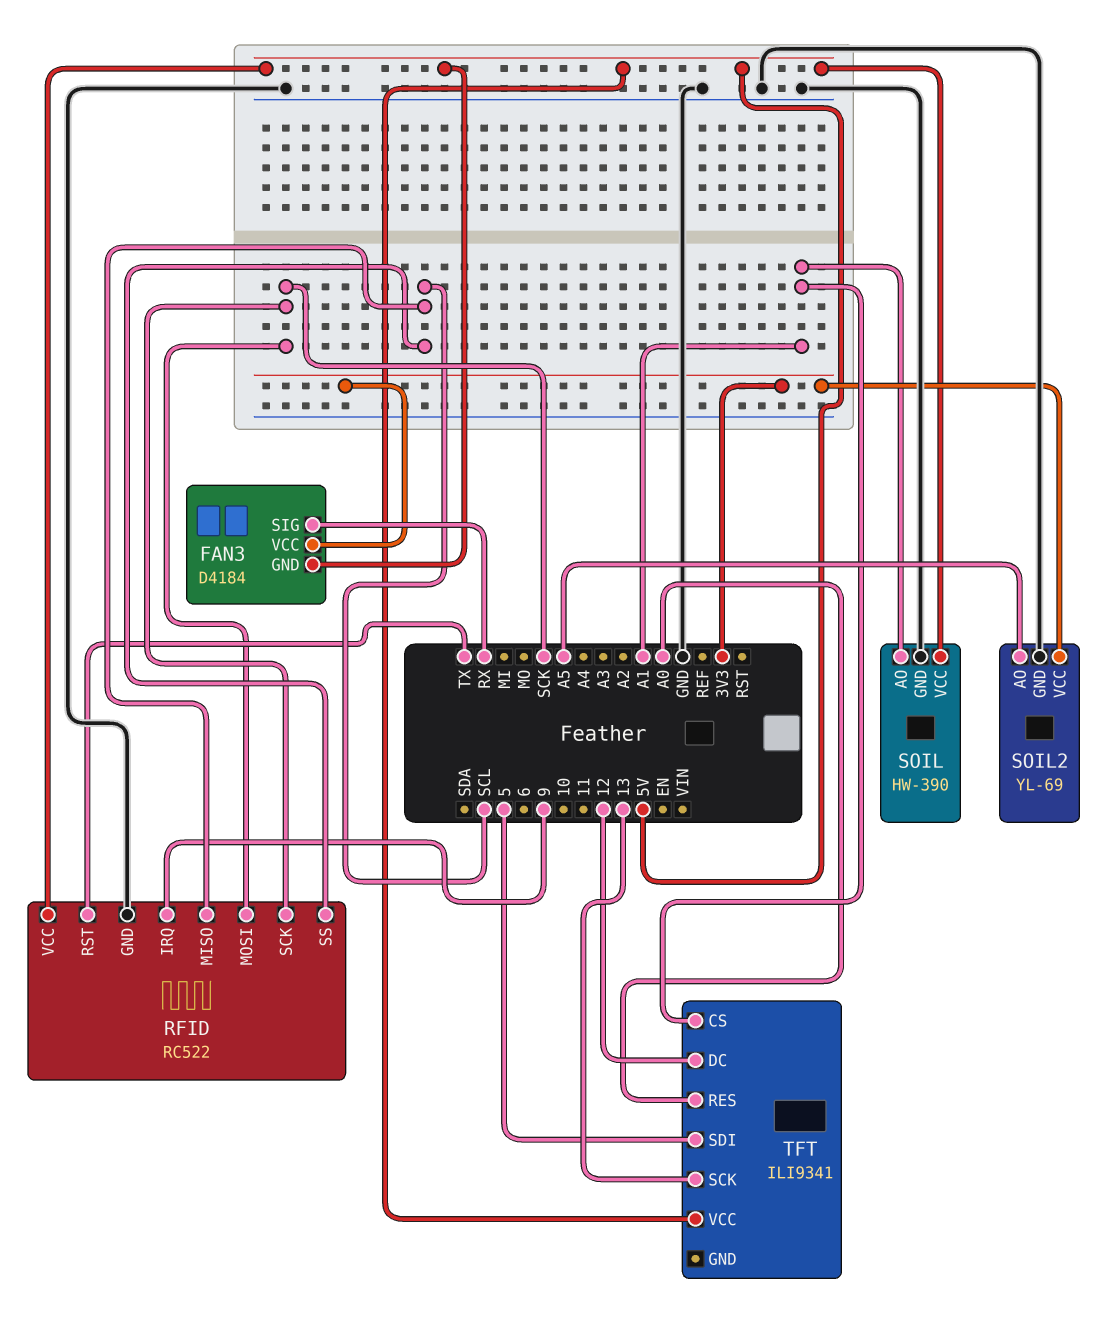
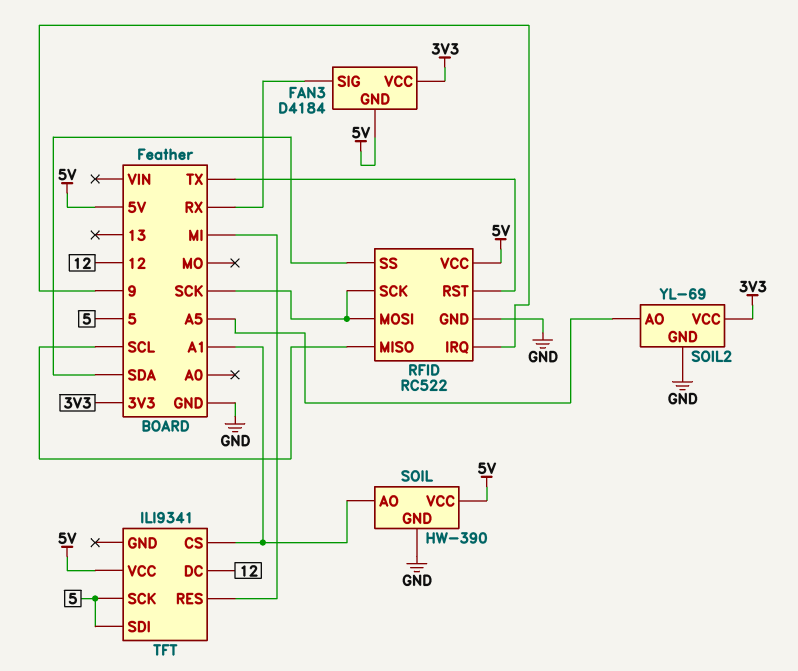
RFID pin SS: SCL -> SDA
TFT pin RES: A0 -> MI
TFT pin SCK: 13 -> 5

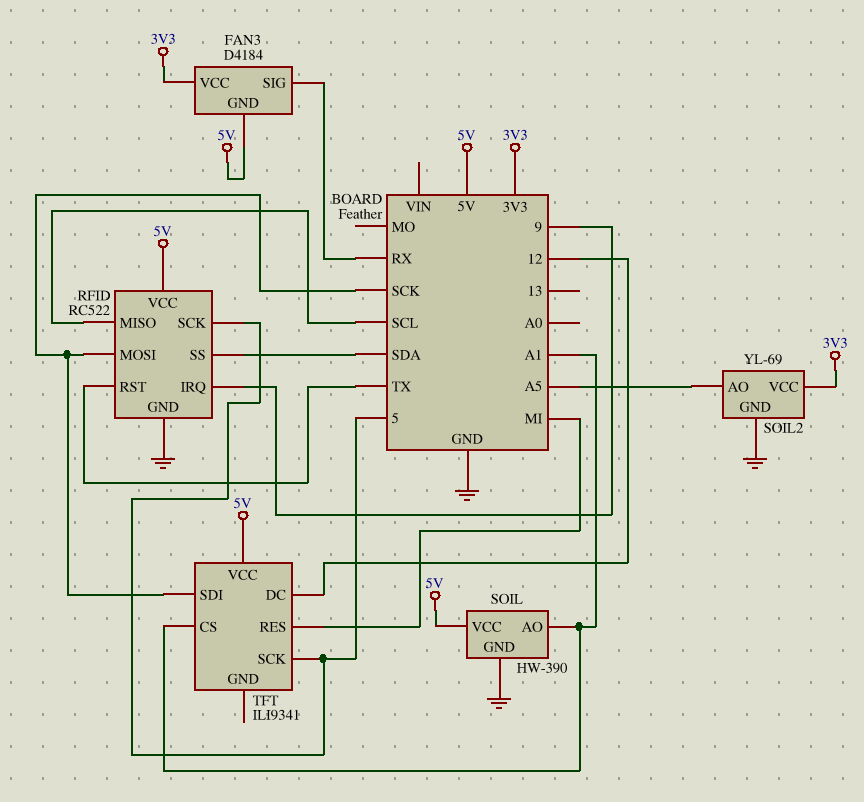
RFID pin SCK: SCK -> 5
TFT pin SDI: 5 -> SCK

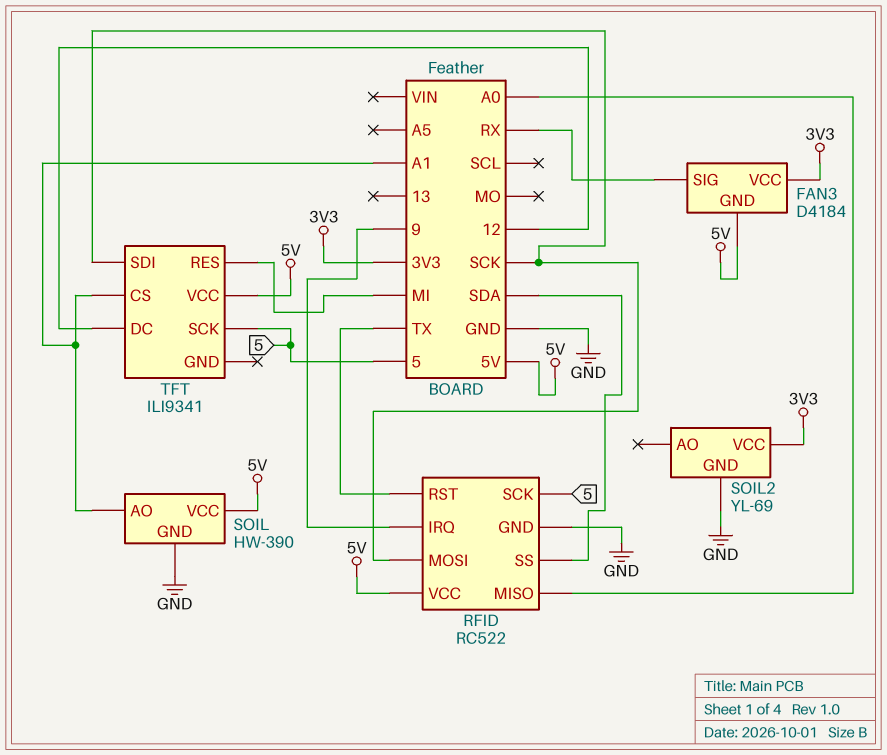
RFID pin MISO: SCL -> A0
SOIL2 pin AO: A5 -> none

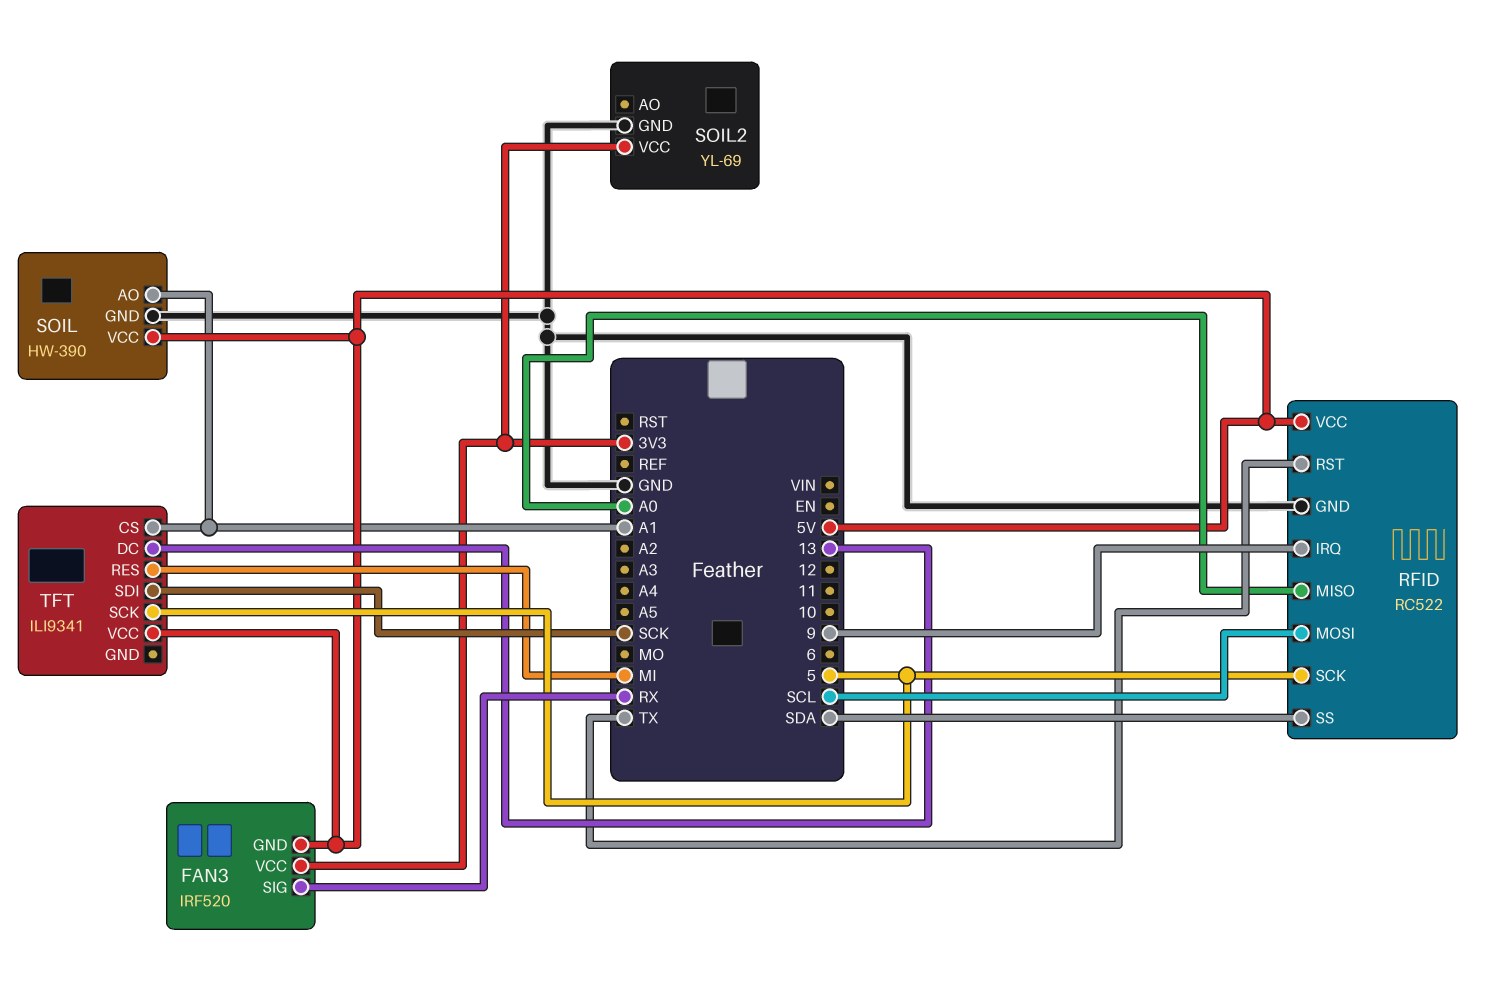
FAN3: D4184 -> IRF520
RFID pin MOSI: SCK -> SCL
TFT pin DC: 12 -> 13

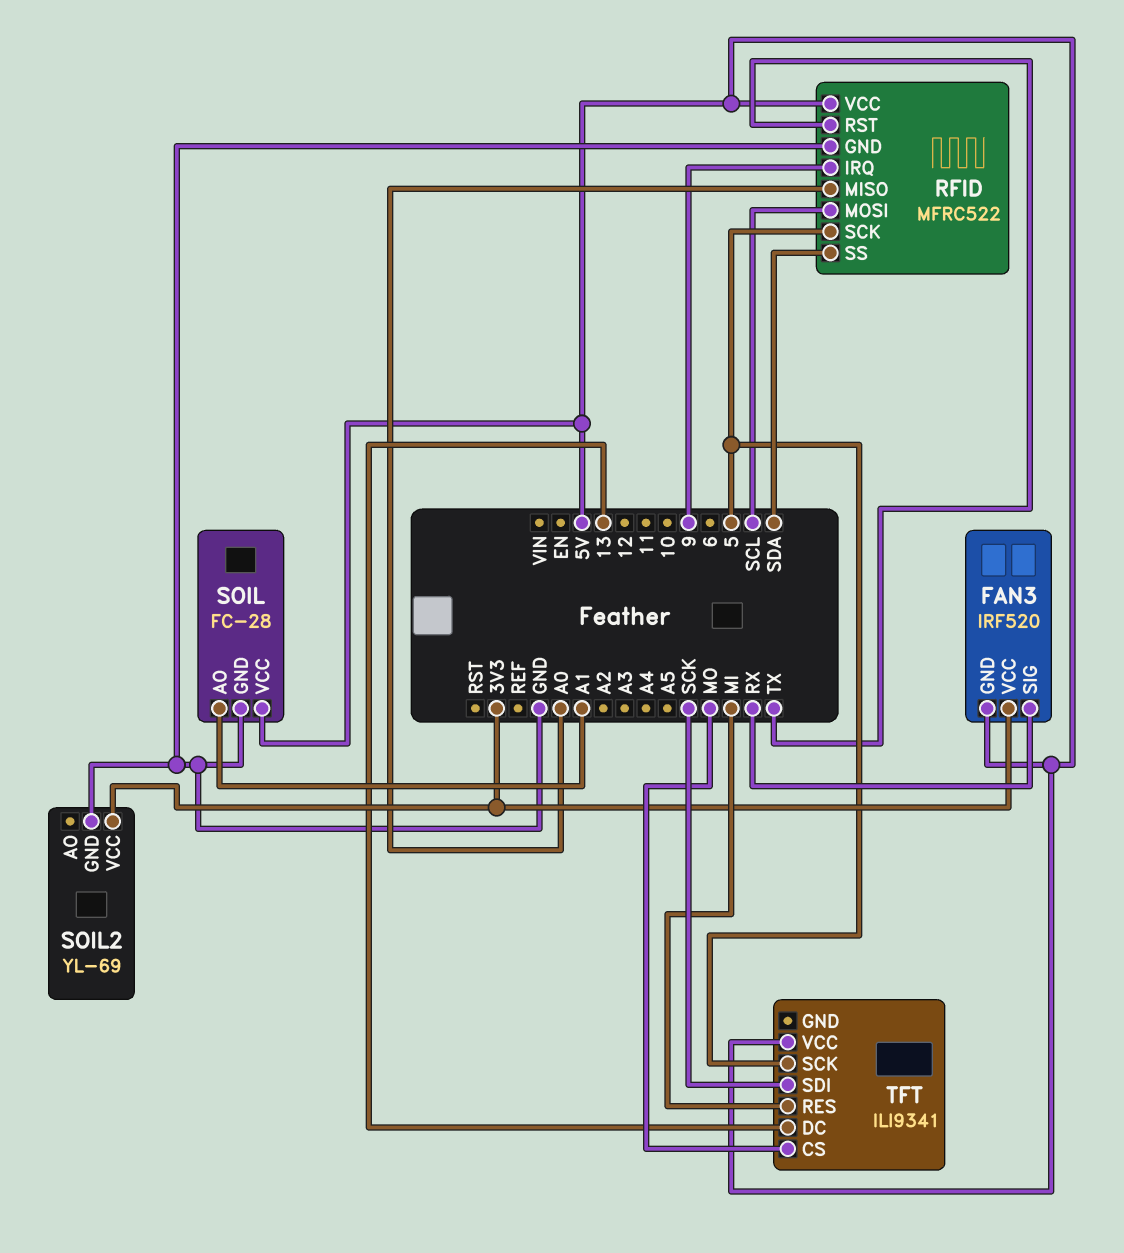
RFID: RC522 -> MFRC522
SOIL: HW-390 -> FC-28
TFT pin CS: A1 -> MO

